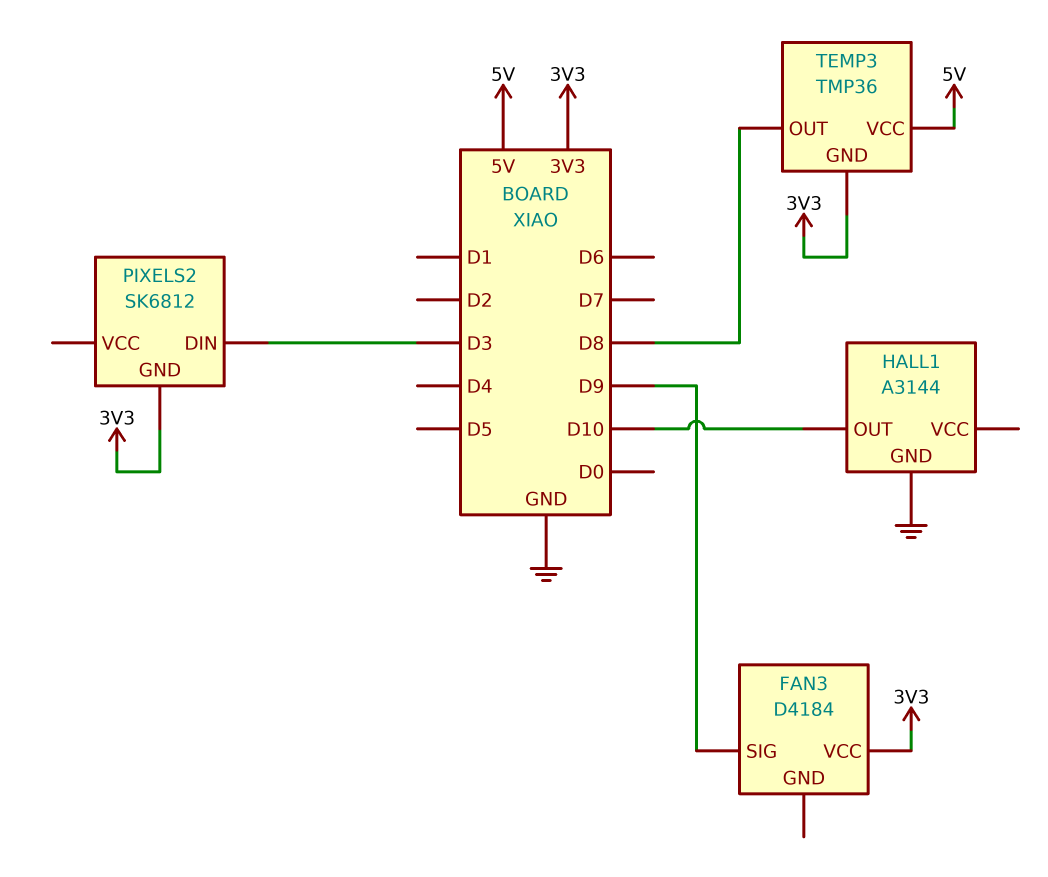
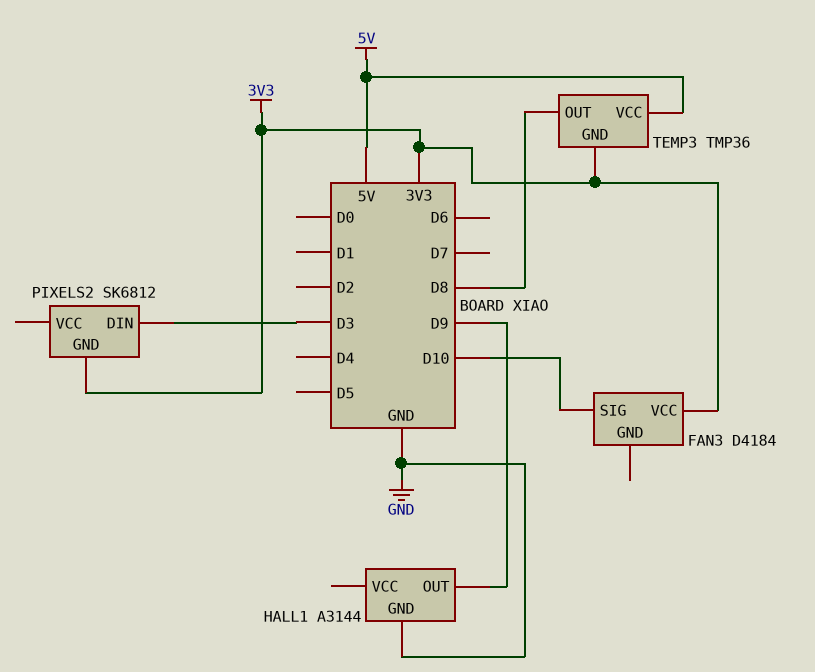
FAN3 pin SIG: D9 -> D10
HALL1 pin OUT: D10 -> D9

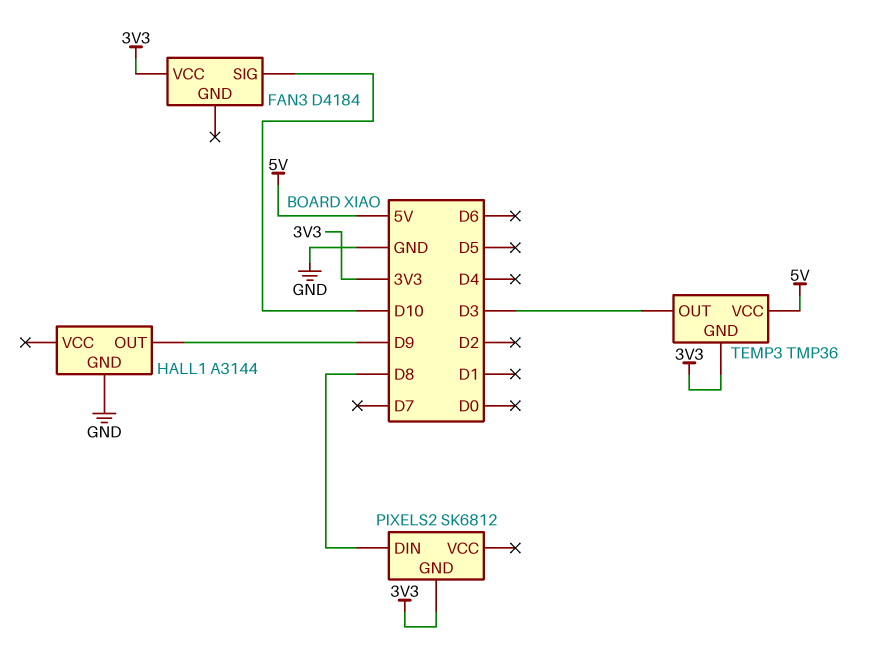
PIXELS2 pin DIN: D3 -> D8
TEMP3 pin OUT: D8 -> D3

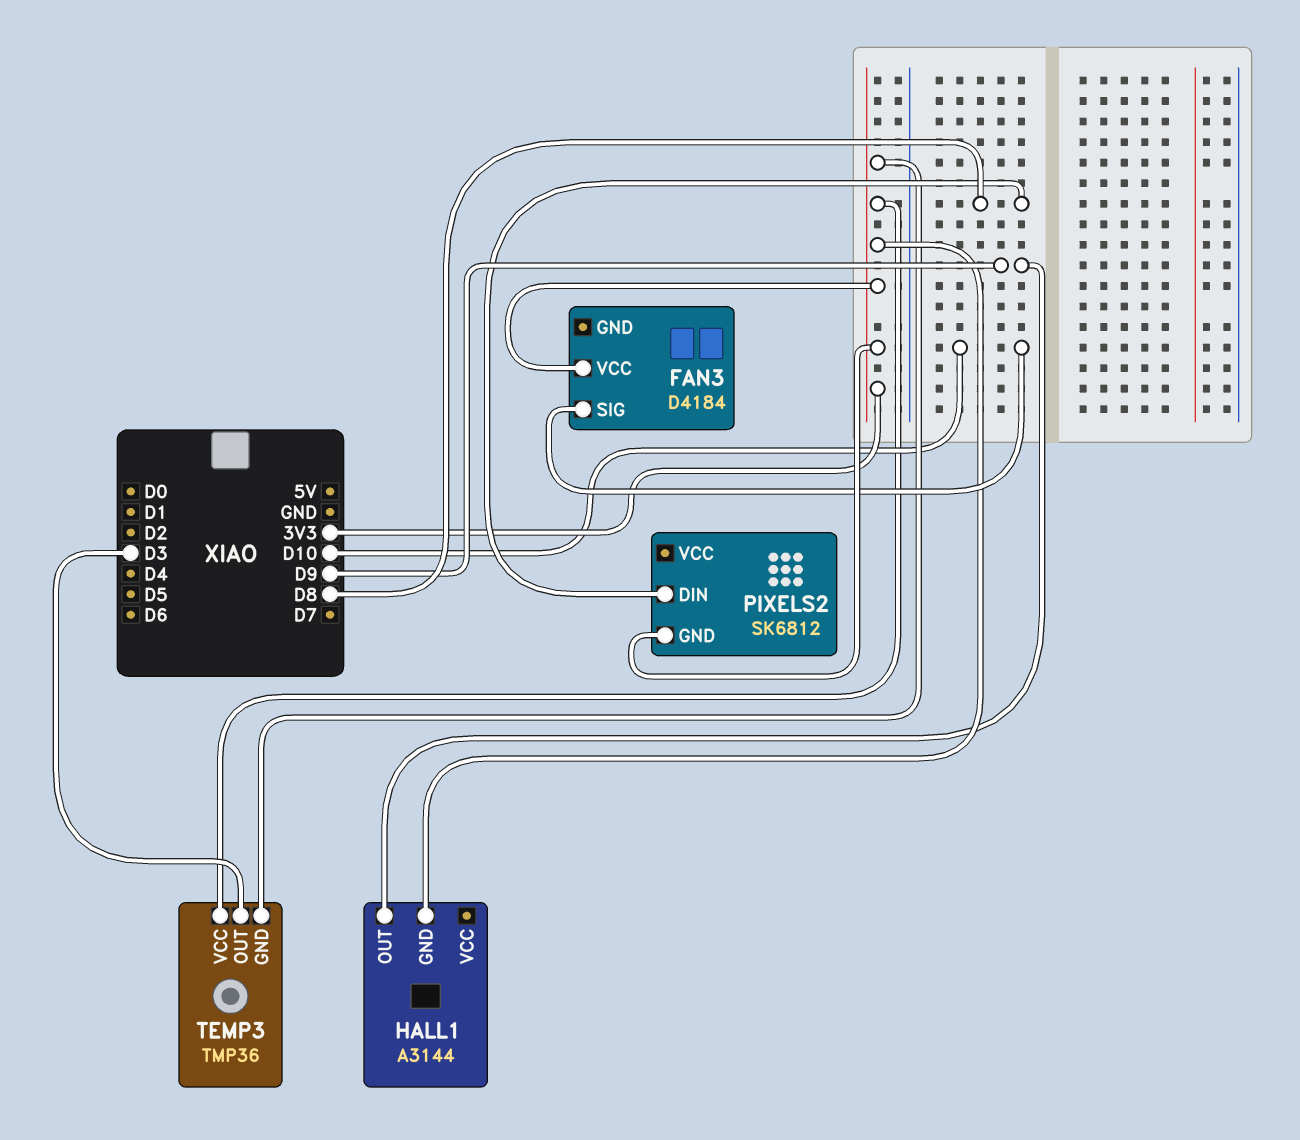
HALL1 pin GND: GND -> 3V3
TEMP3 pin VCC: 5V -> 3V3

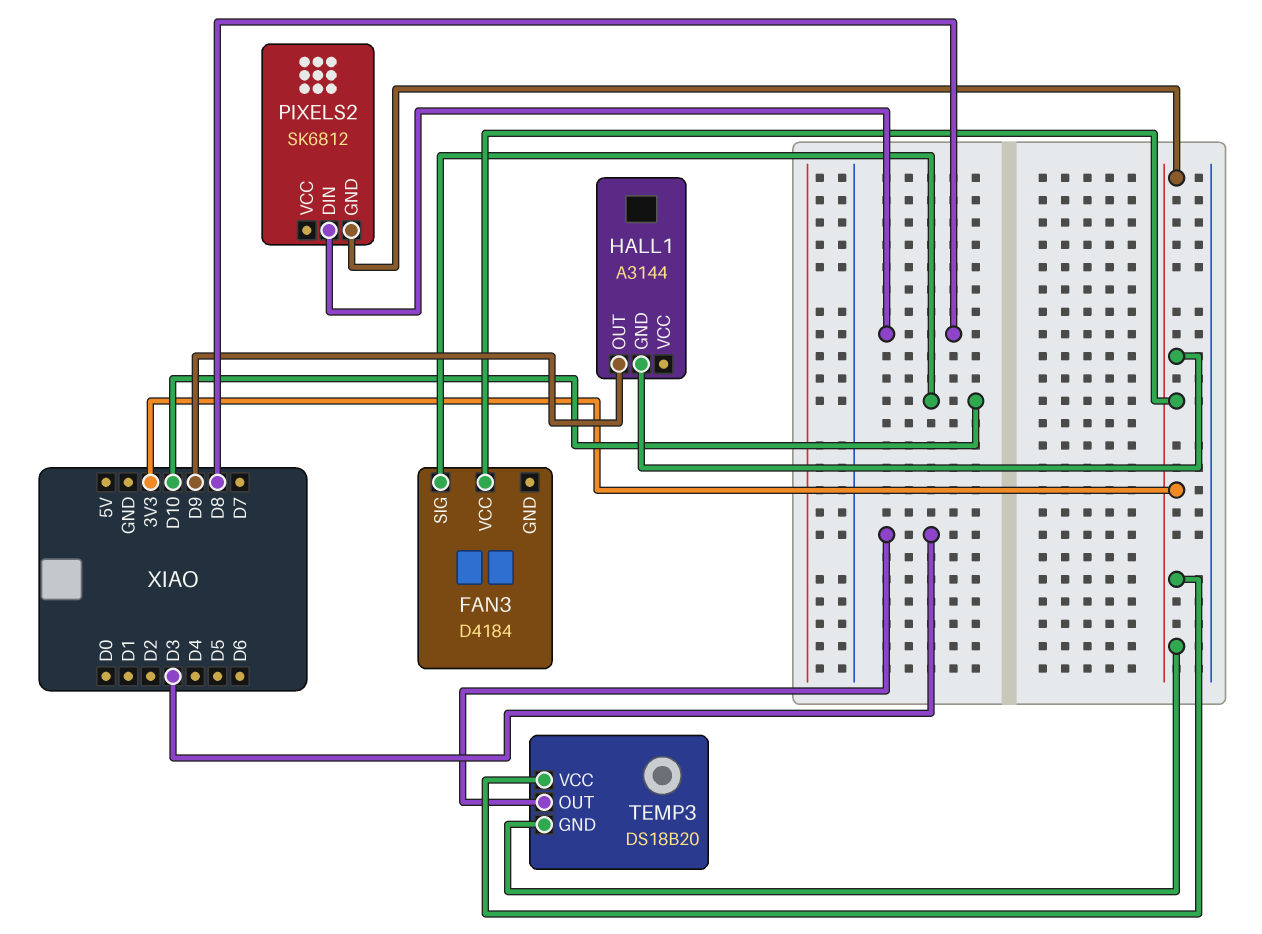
TEMP3: TMP36 -> DS18B20

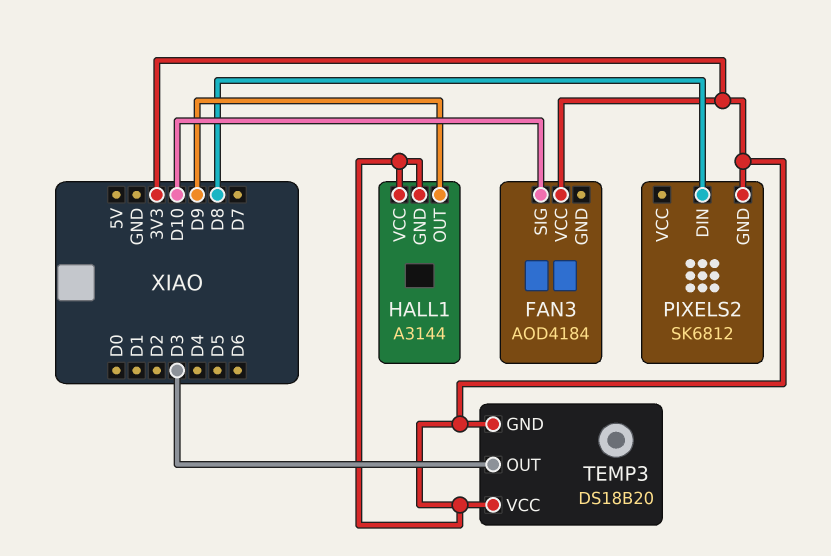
FAN3: D4184 -> AOD4184
HALL1 pin VCC: none -> 3V3

